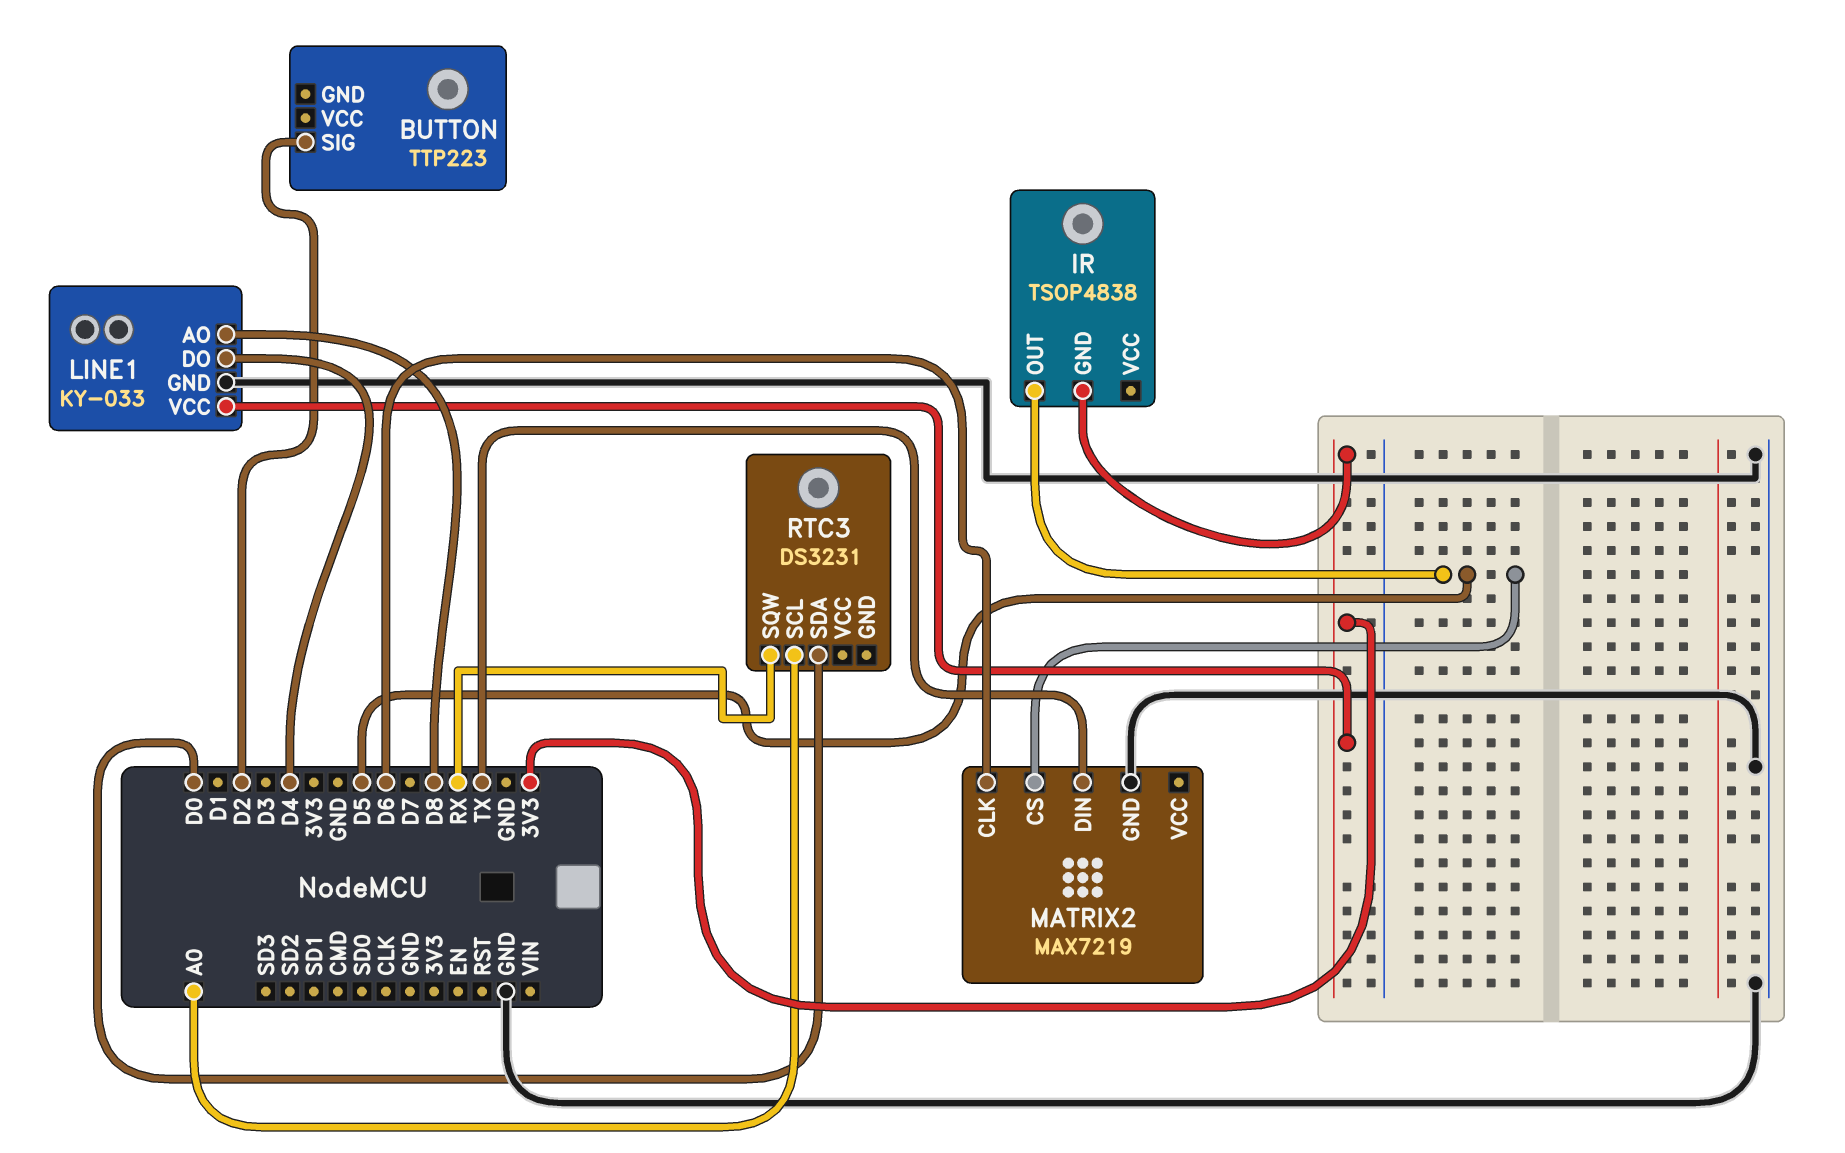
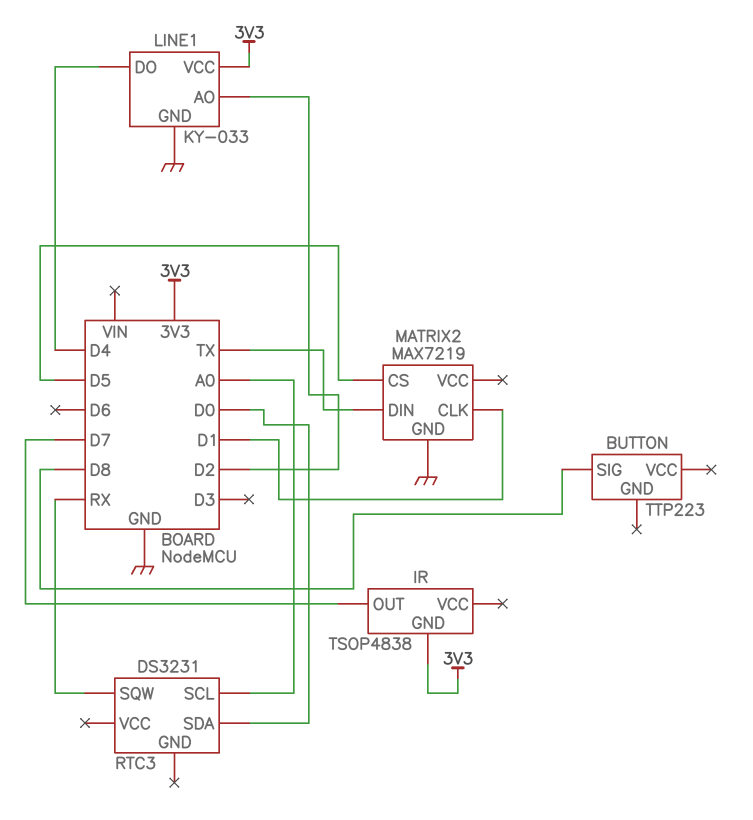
BUTTON pin SIG: D2 -> D8
IR pin OUT: D5 -> D7
LINE1 pin AO: D8 -> D2
MATRIX2 pin CLK: D6 -> D1

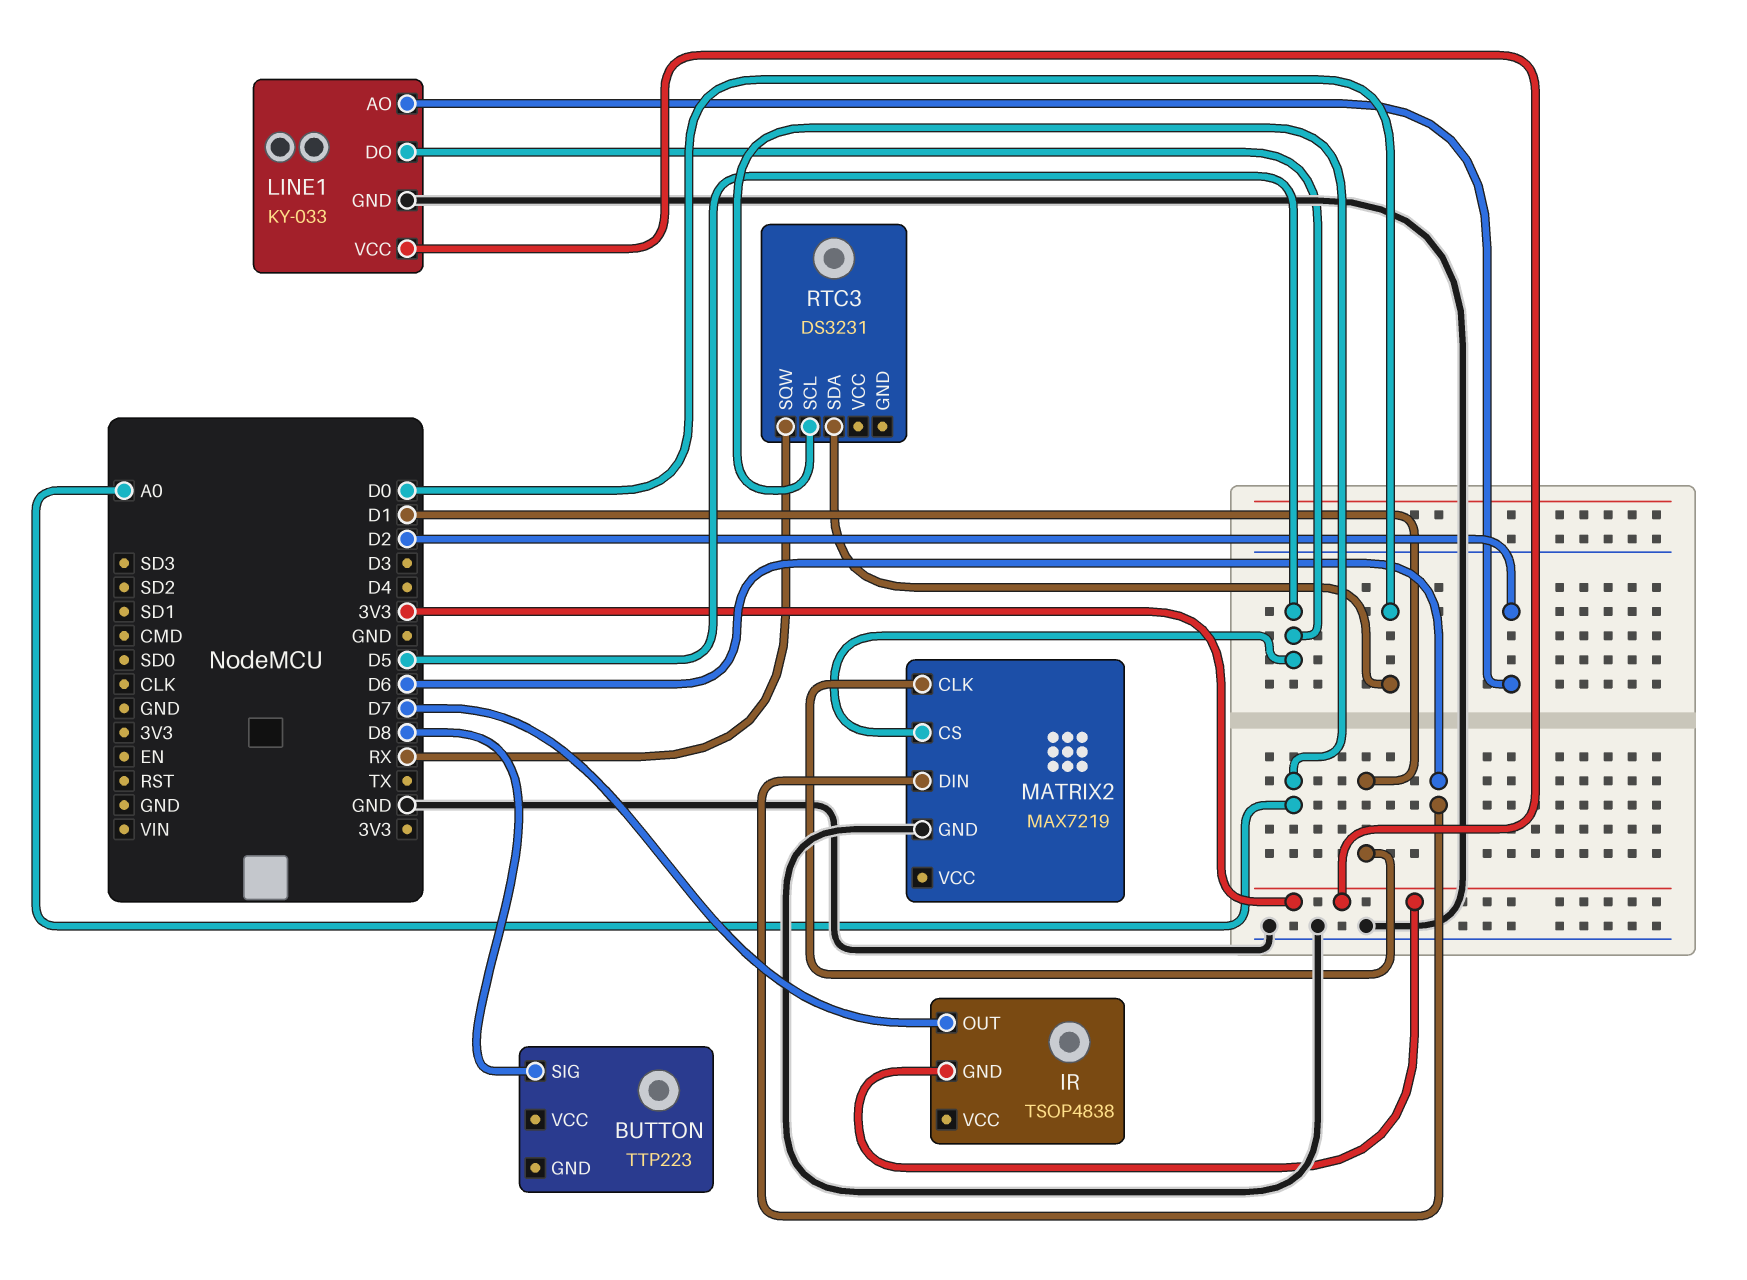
LINE1 pin DO: D4 -> D5
MATRIX2 pin DIN: TX -> D6

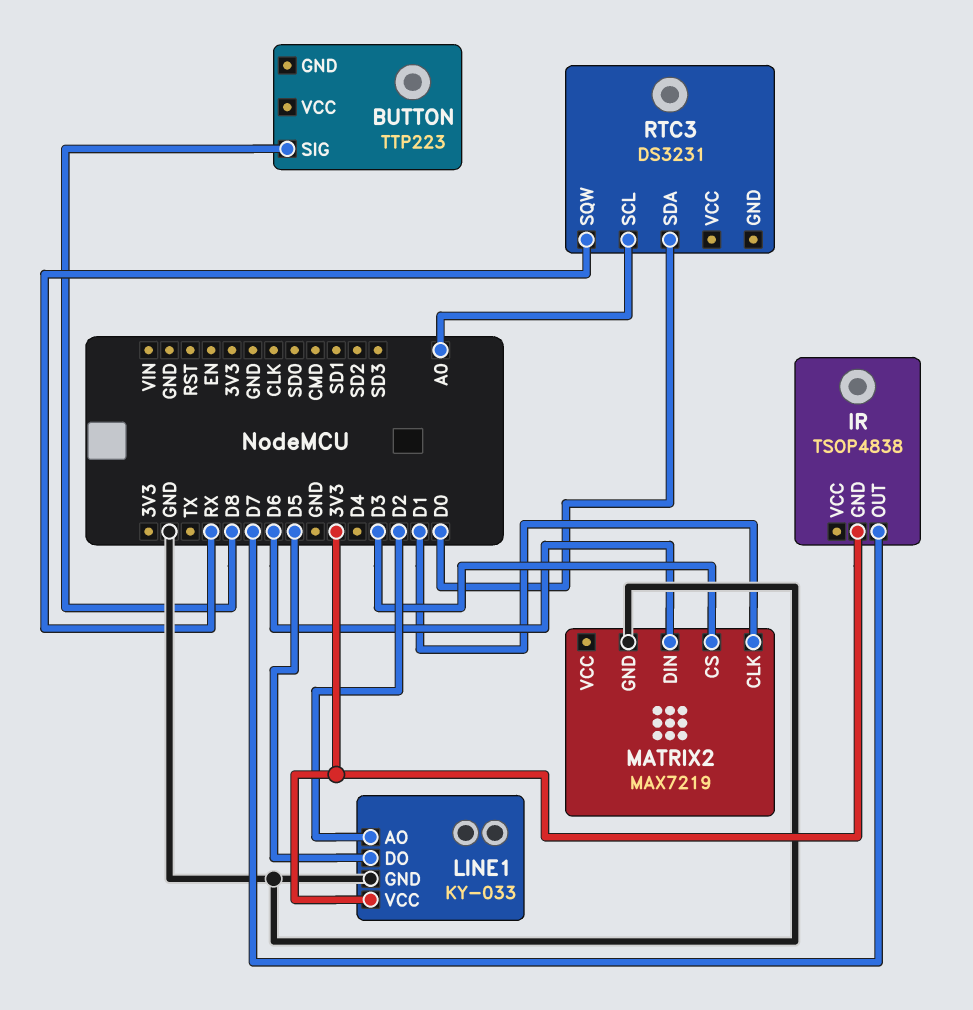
MATRIX2 pin CS: D5 -> D3

